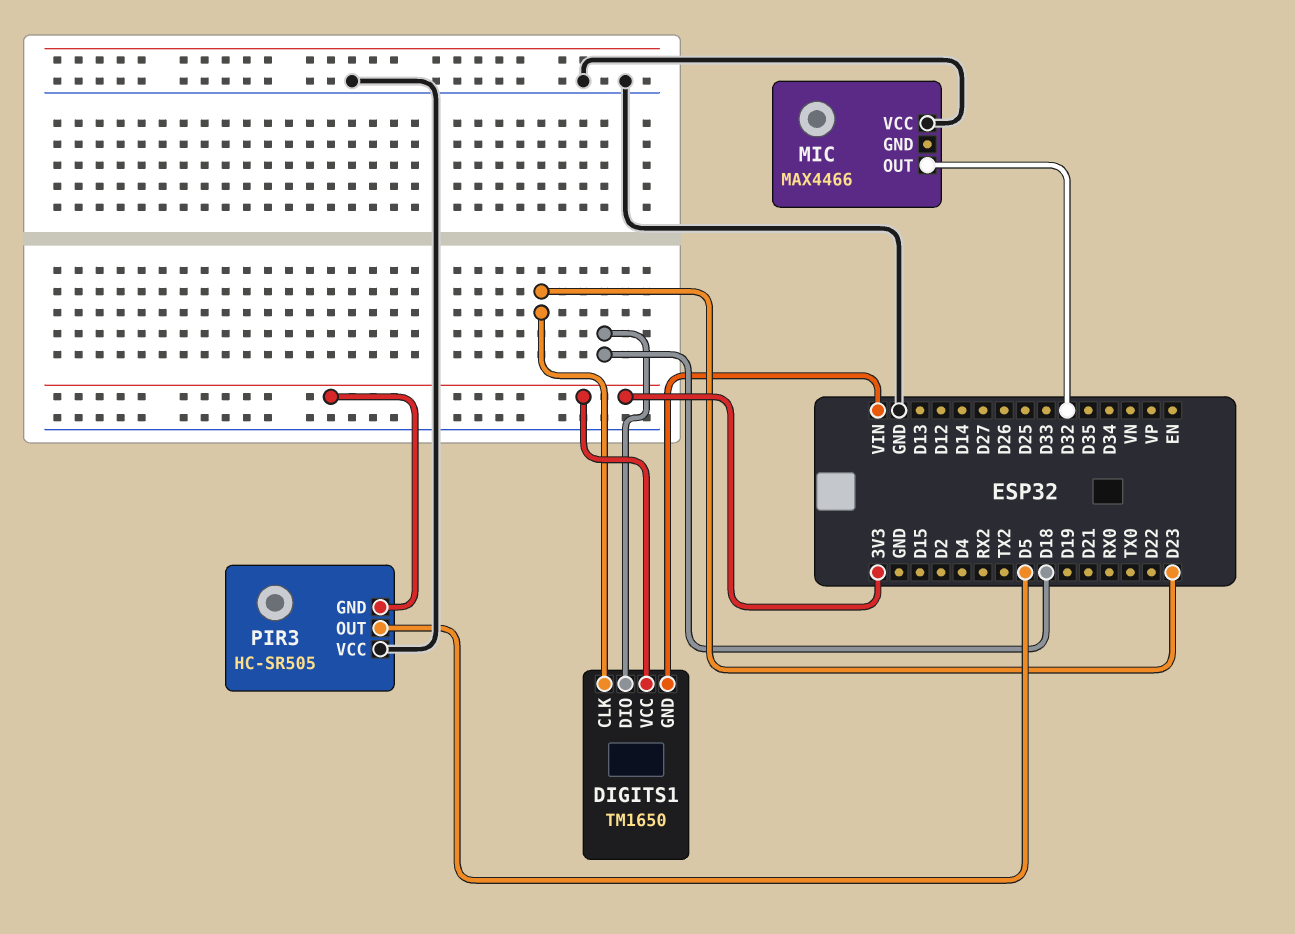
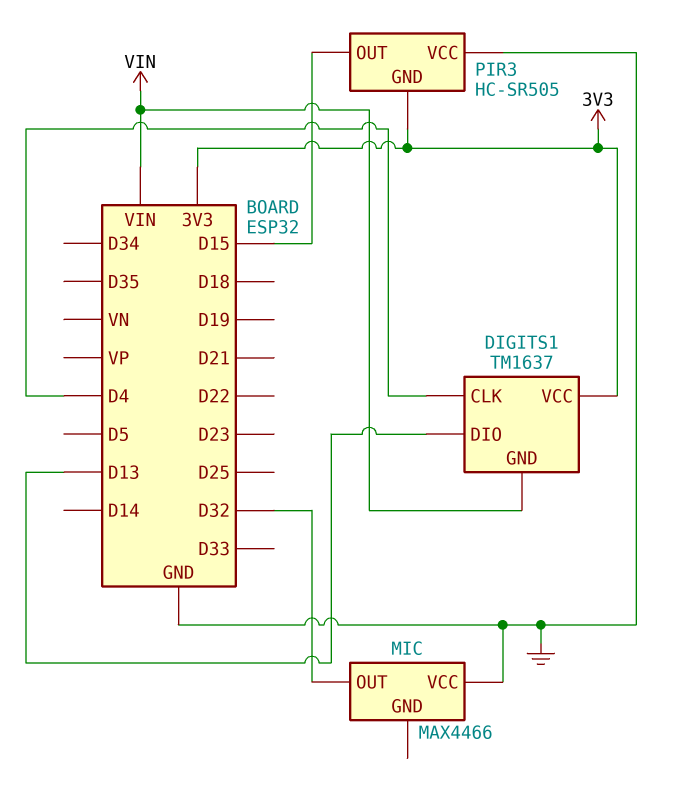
DIGITS1: TM1650 -> TM1637
DIGITS1 pin CLK: D23 -> D4
DIGITS1 pin DIO: D18 -> D13
PIR3 pin OUT: D5 -> D15

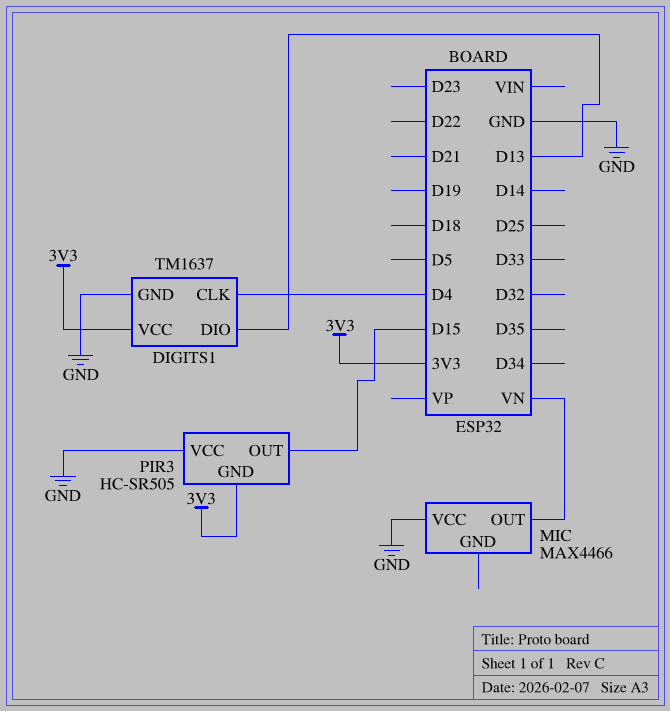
DIGITS1 pin GND: VIN -> GND
MIC pin OUT: D32 -> VN

